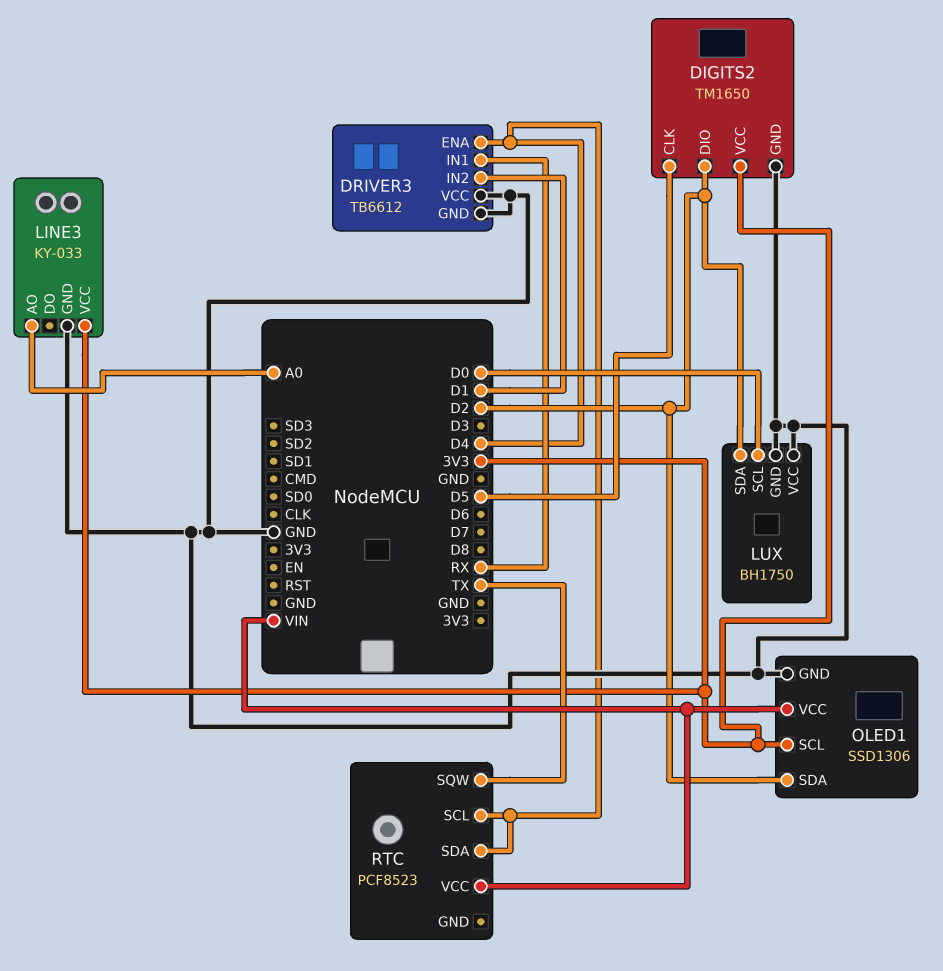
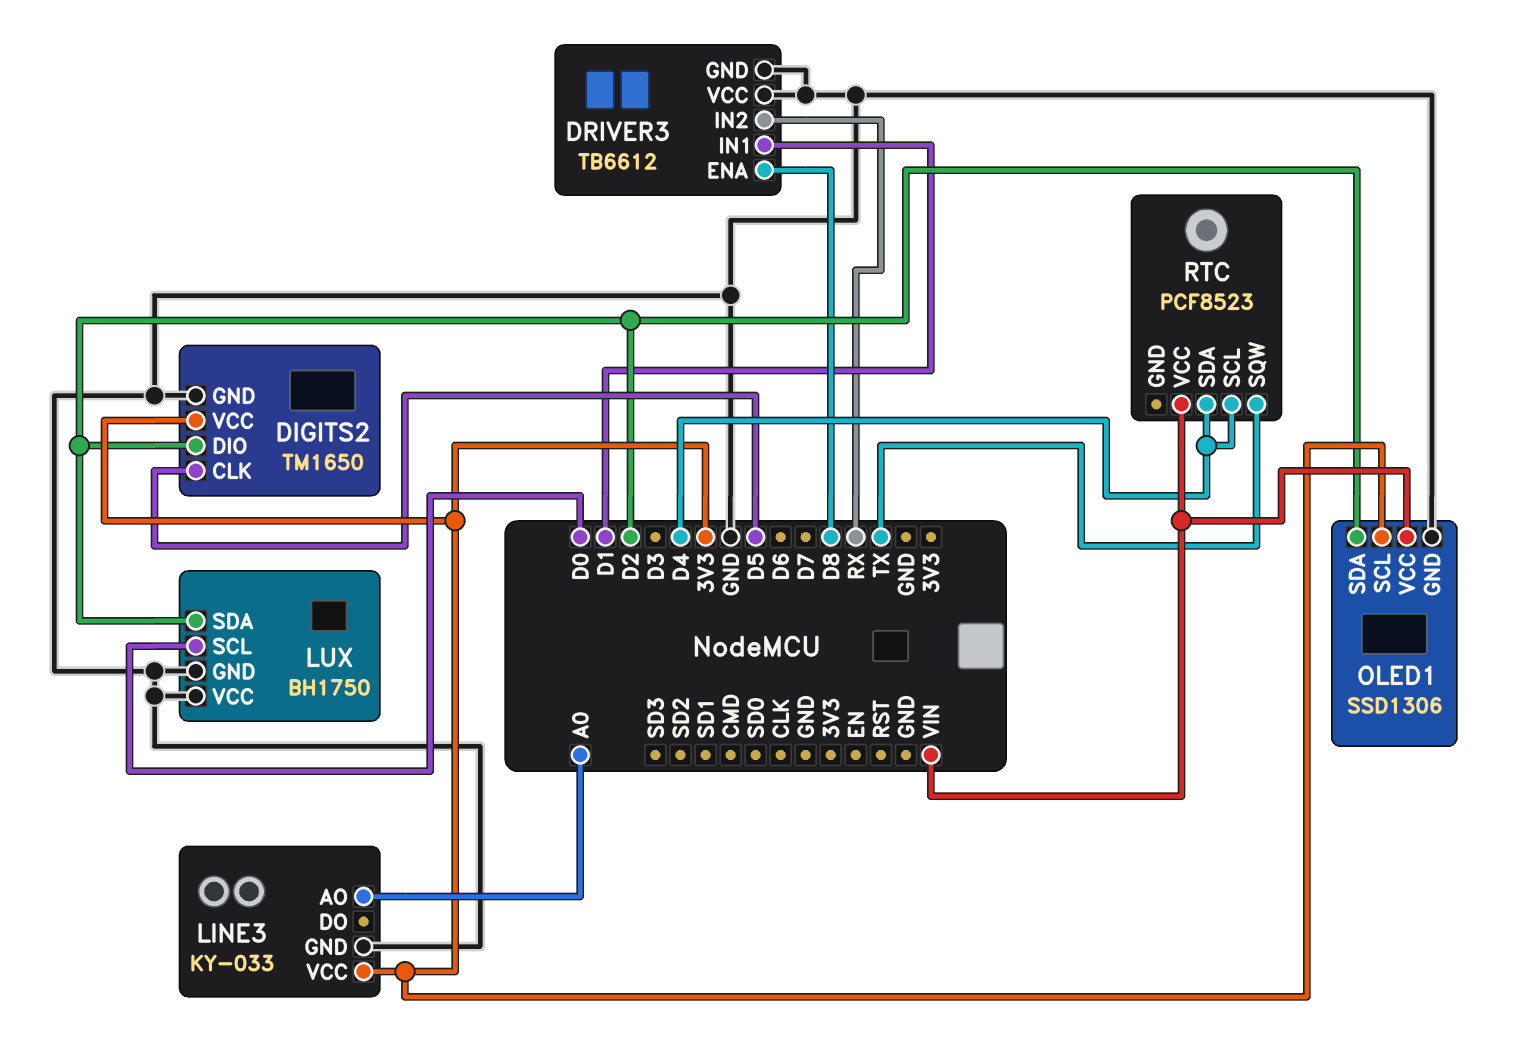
DRIVER3 pin ENA: D4 -> D8
DRIVER3 pin IN1: RX -> D1
DRIVER3 pin IN2: D1 -> RX

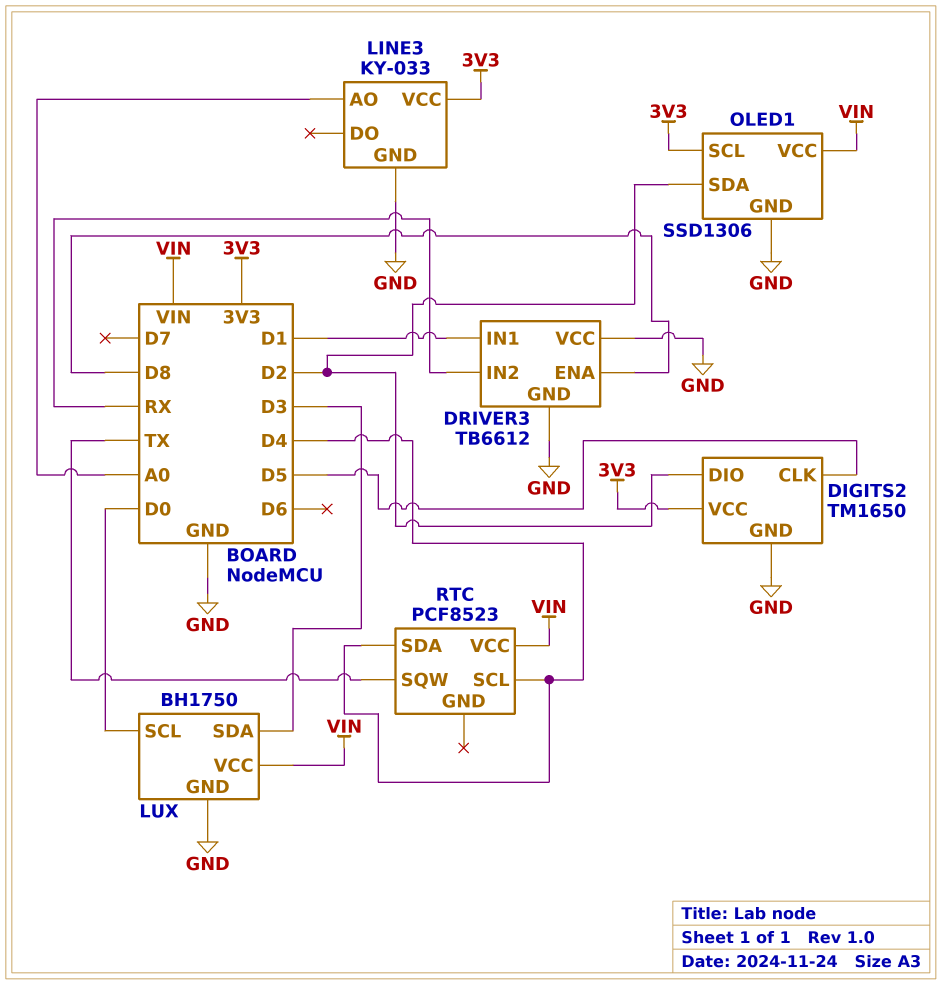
LUX pin SDA: D2 -> D3
LUX pin VCC: GND -> VIN

